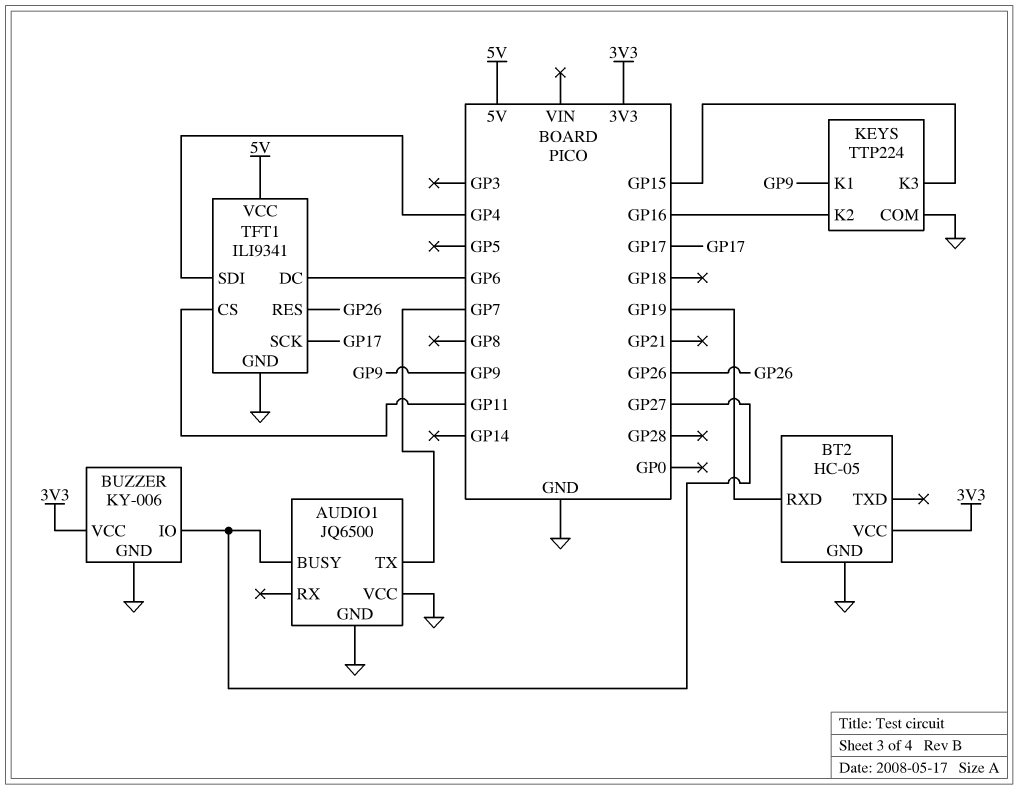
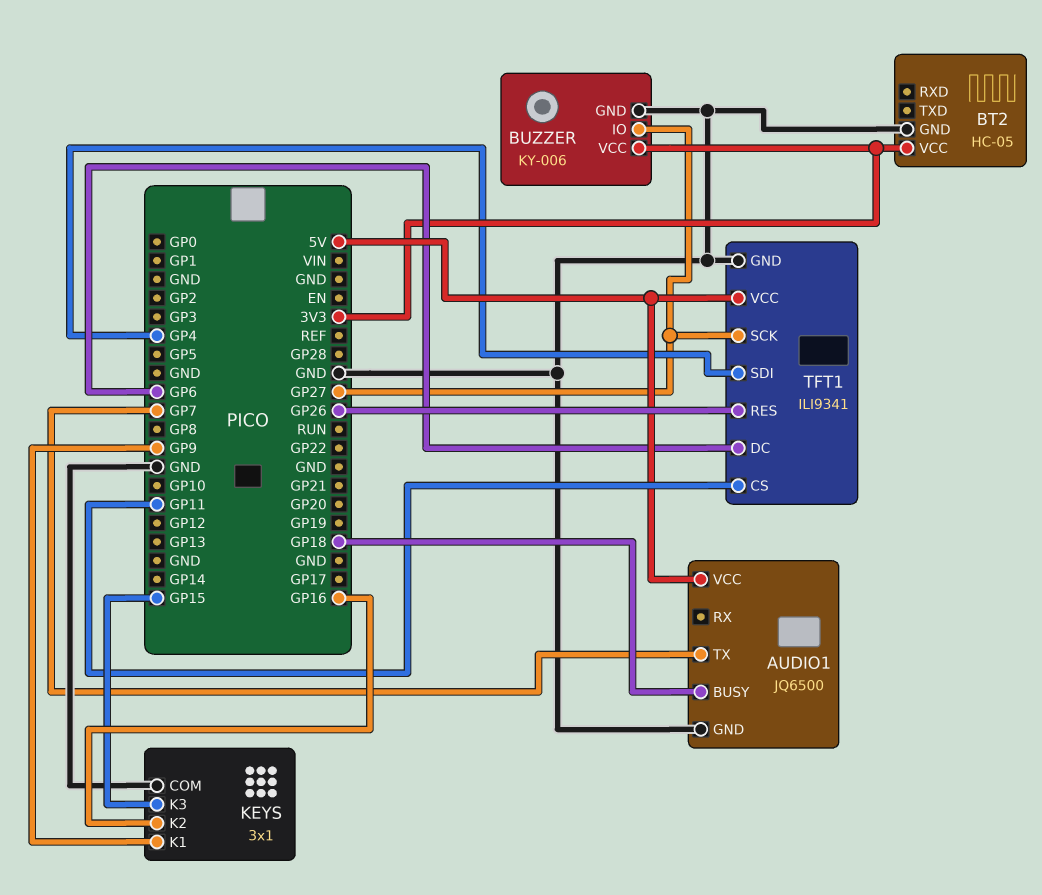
AUDIO1 pin BUSY: GP27 -> GP18
AUDIO1 pin VCC: GND -> 5V
BT2 pin RXD: GP19 -> none
KEYS: TTP224 -> 3x1
TFT1 pin SCK: GP17 -> GP27

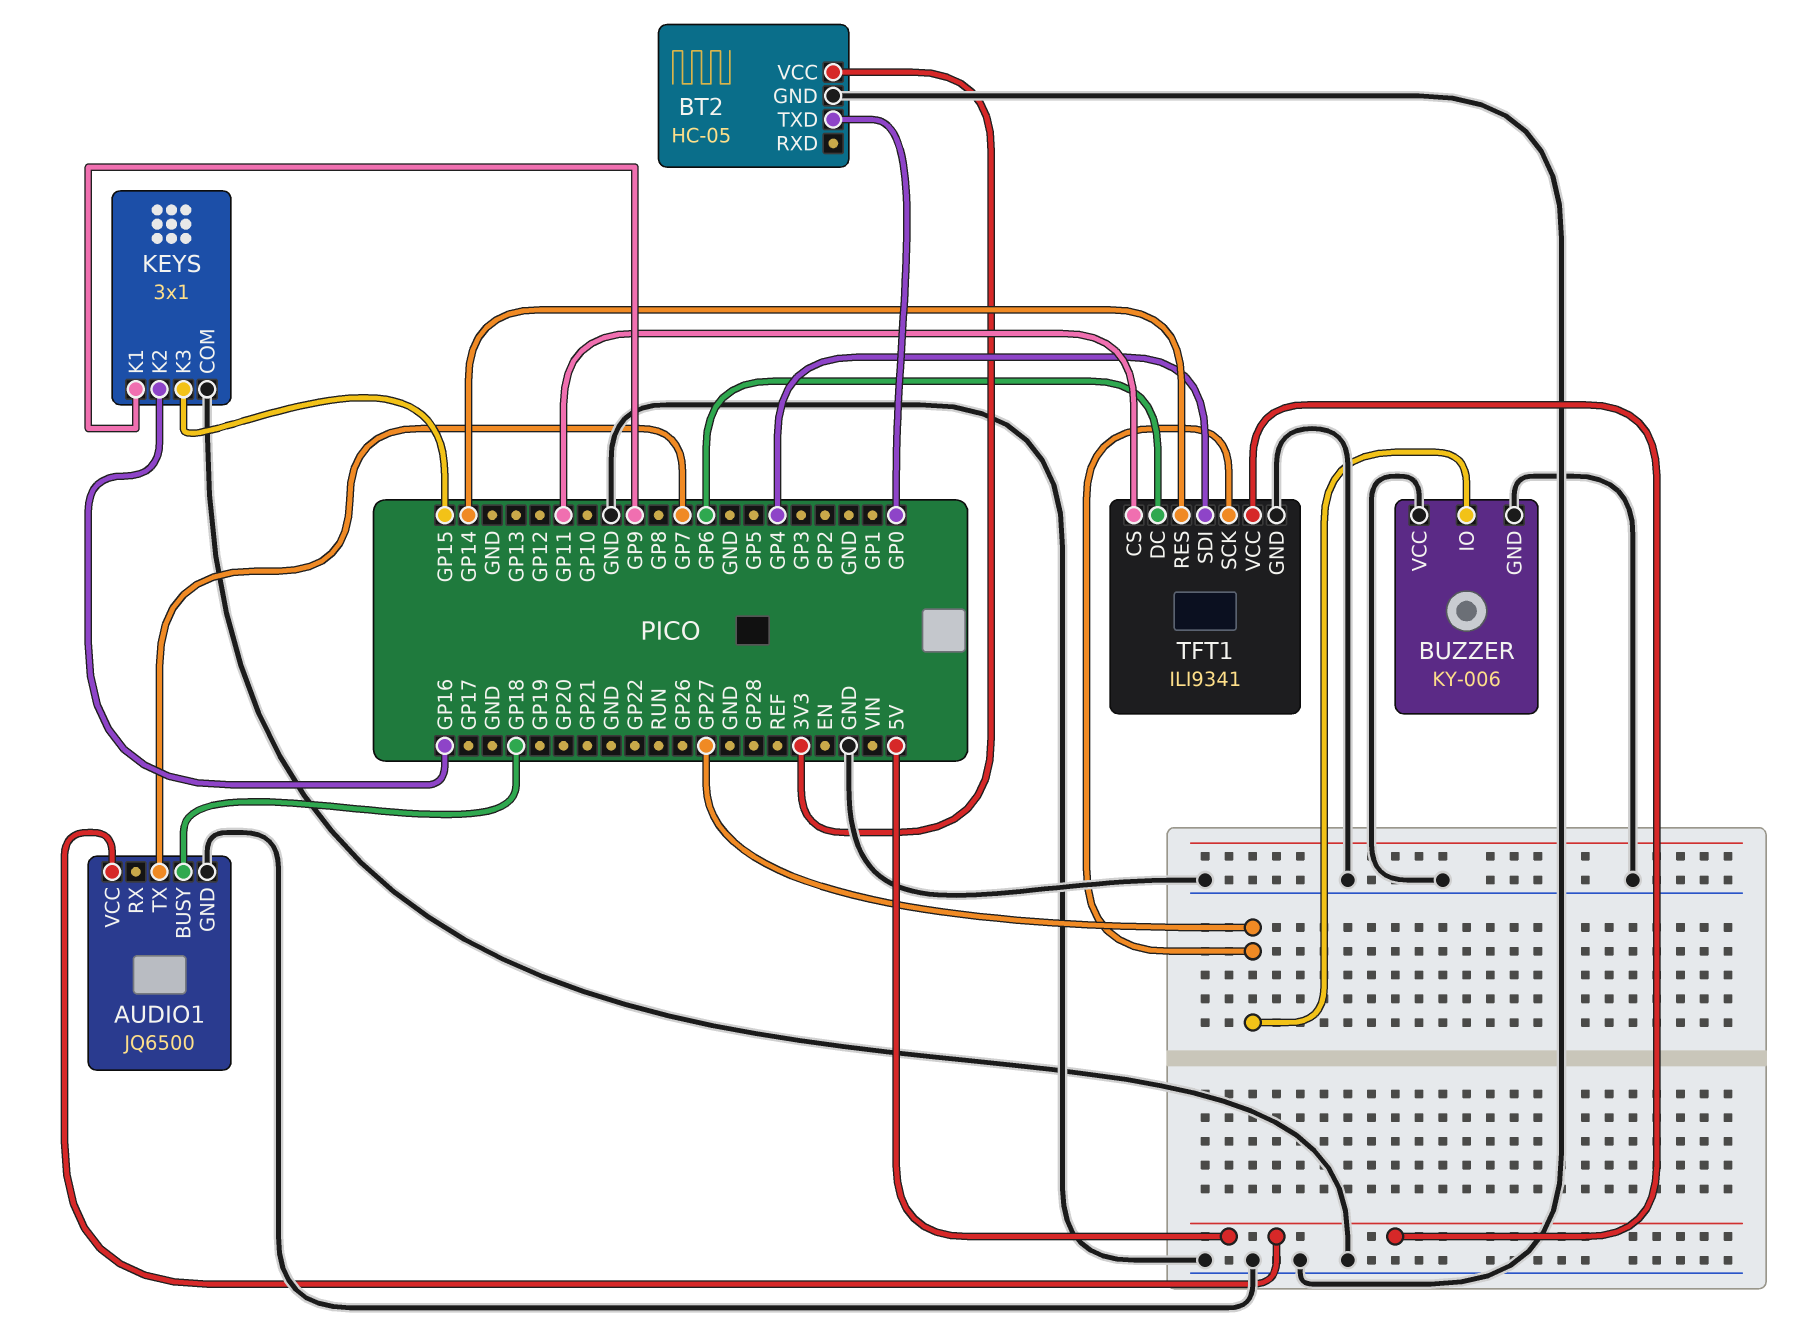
BT2 pin TXD: none -> GP0
BUZZER pin VCC: 3V3 -> GND
TFT1 pin RES: GP26 -> GP14

